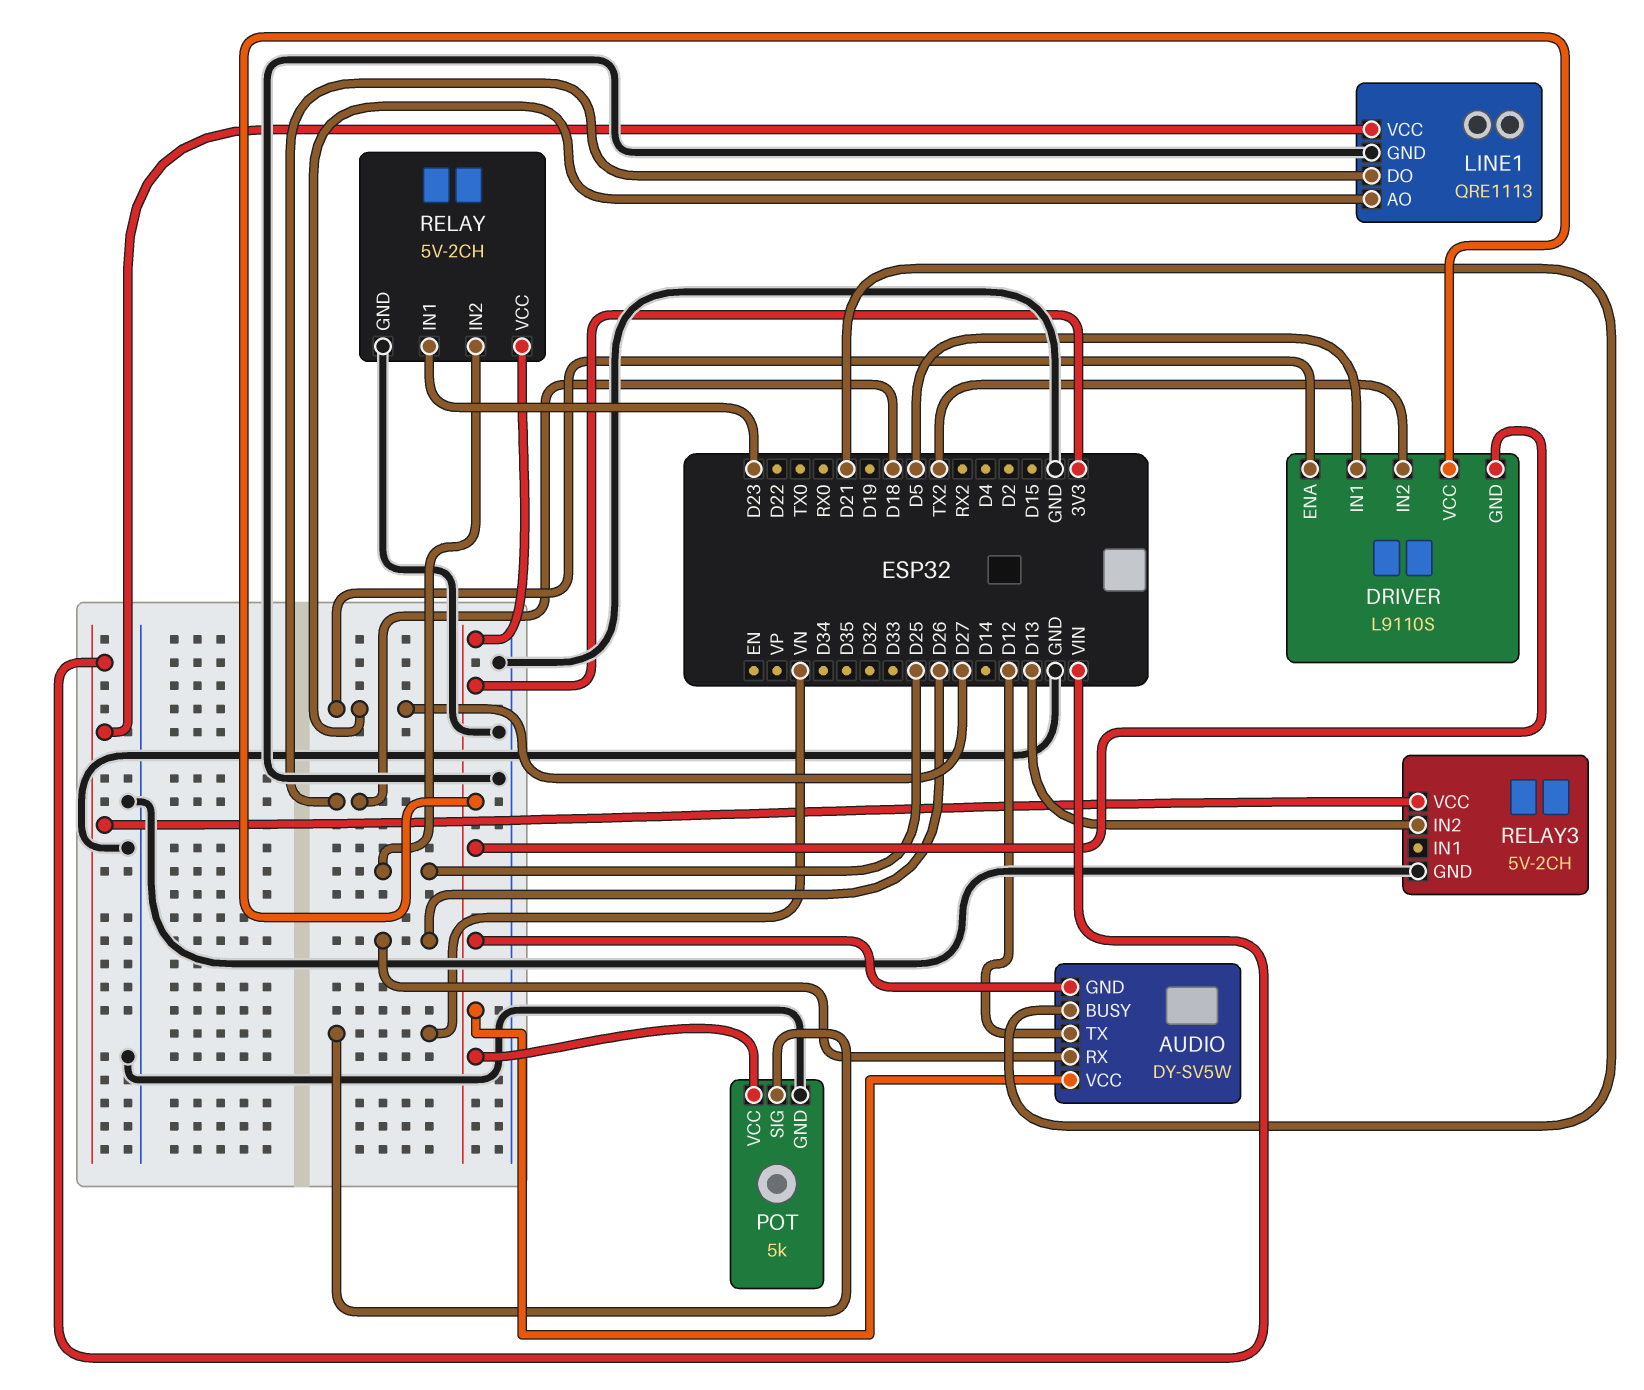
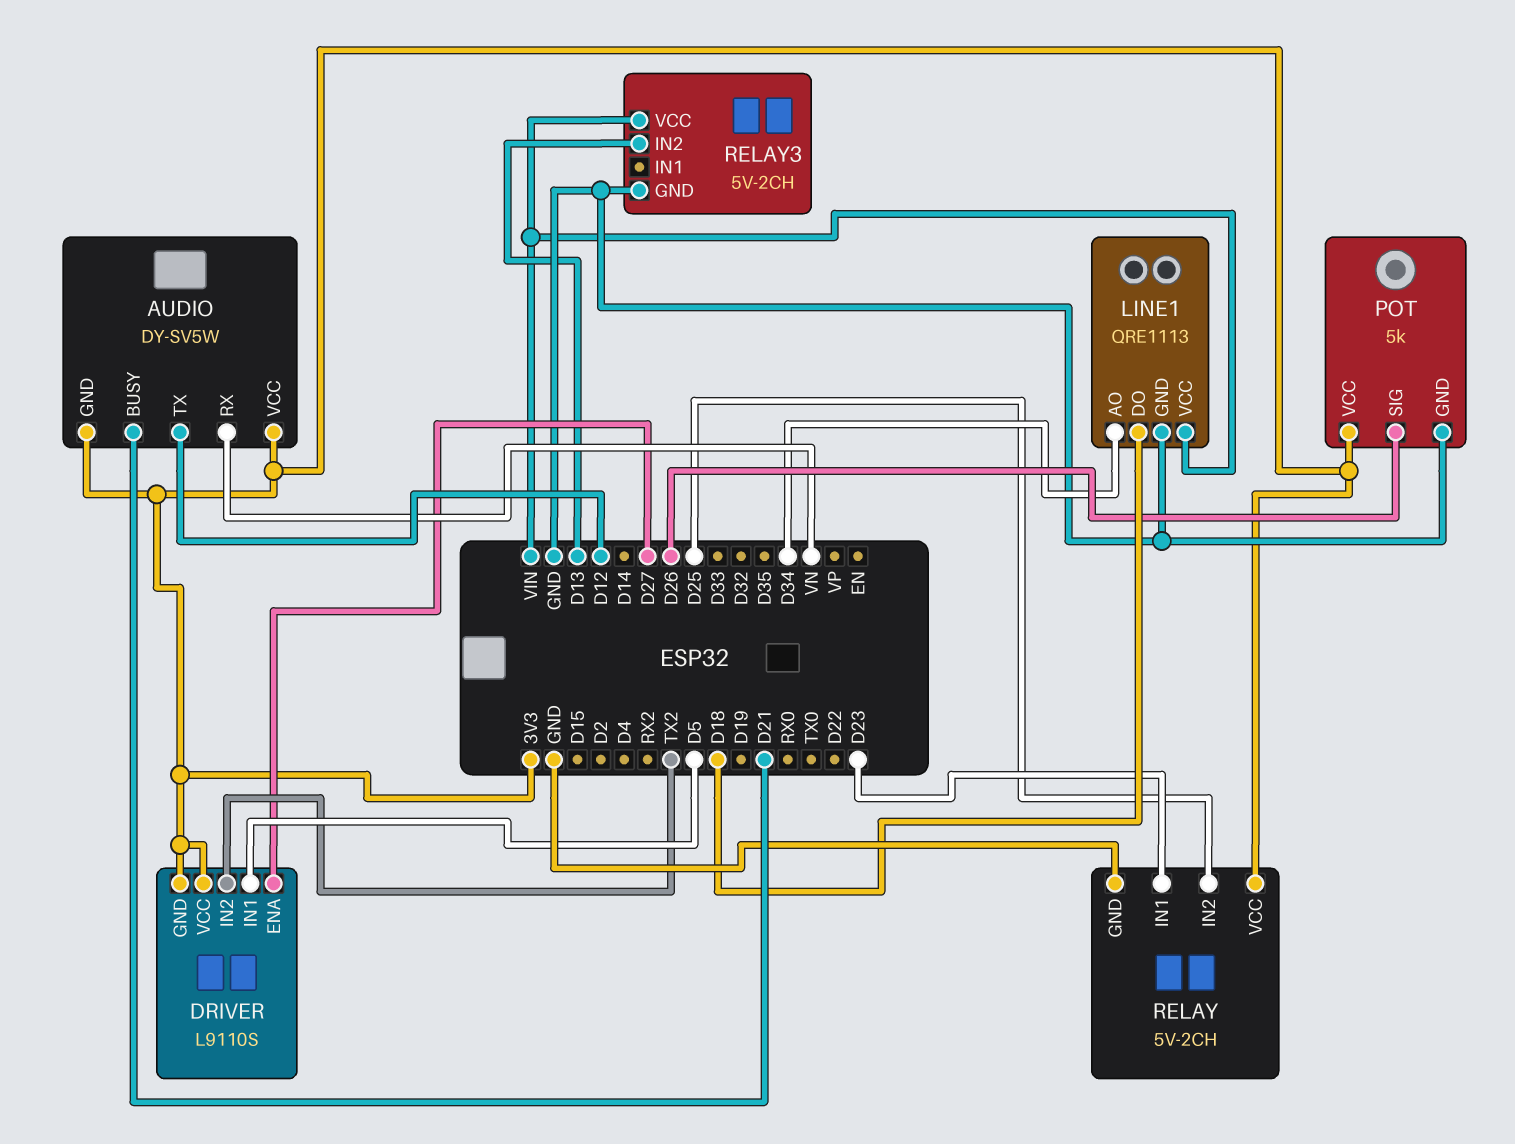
AUDIO pin RX: D26 -> VN
LINE1 pin AO: D27 -> D34
POT pin SIG: VN -> D26

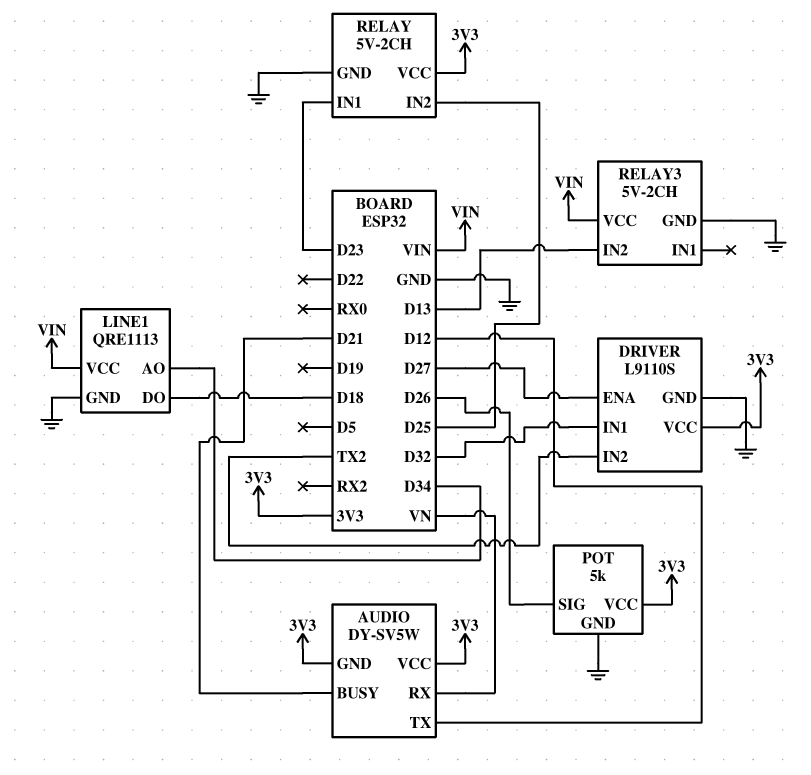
DRIVER pin GND: 3V3 -> GND
DRIVER pin IN1: D5 -> D32

